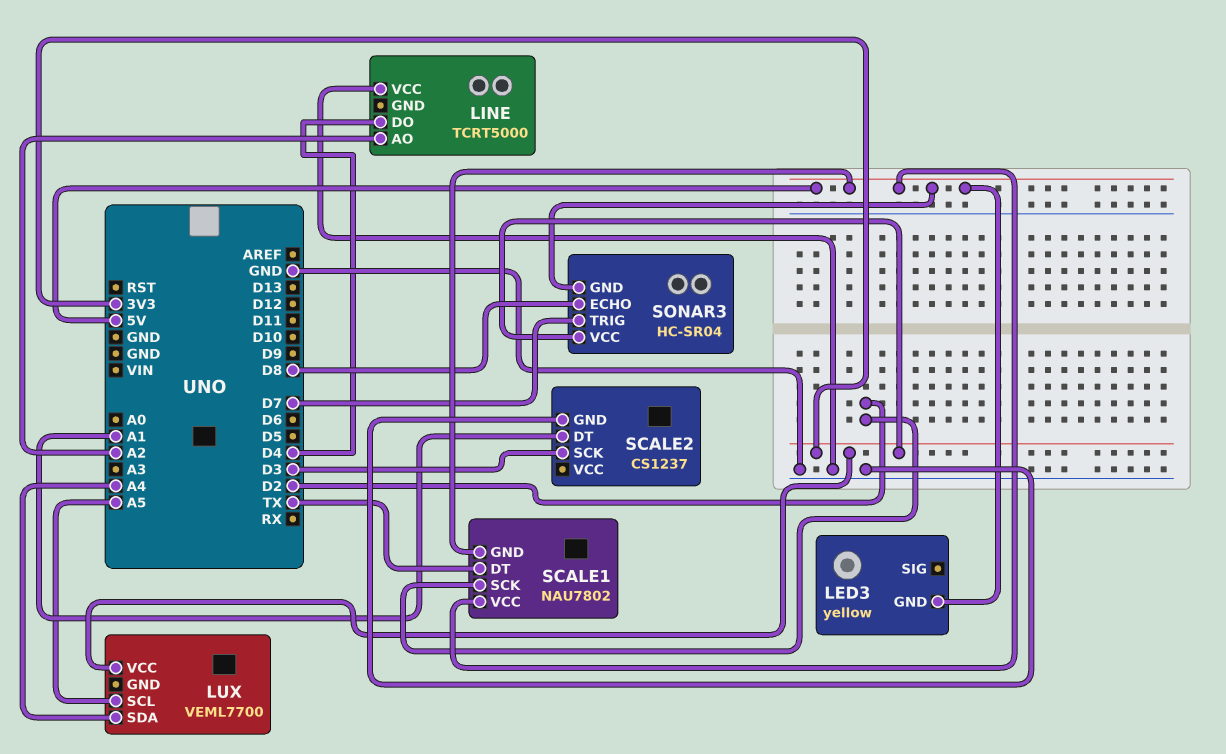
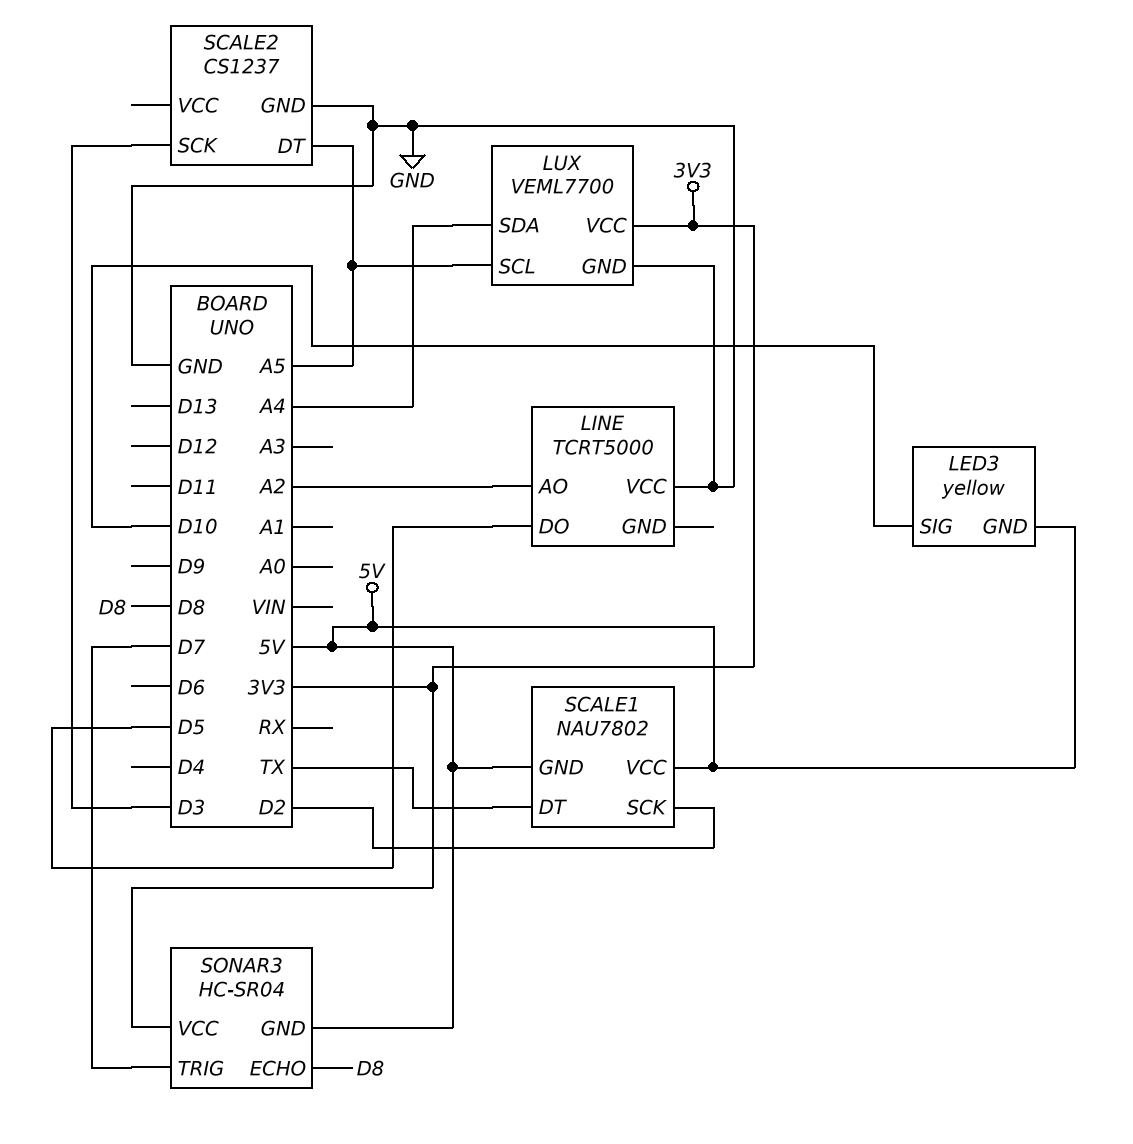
LED3 pin SIG: none -> D10
LINE pin DO: D4 -> D5
LUX pin GND: none -> GND
SCALE2 pin DT: A1 -> A5

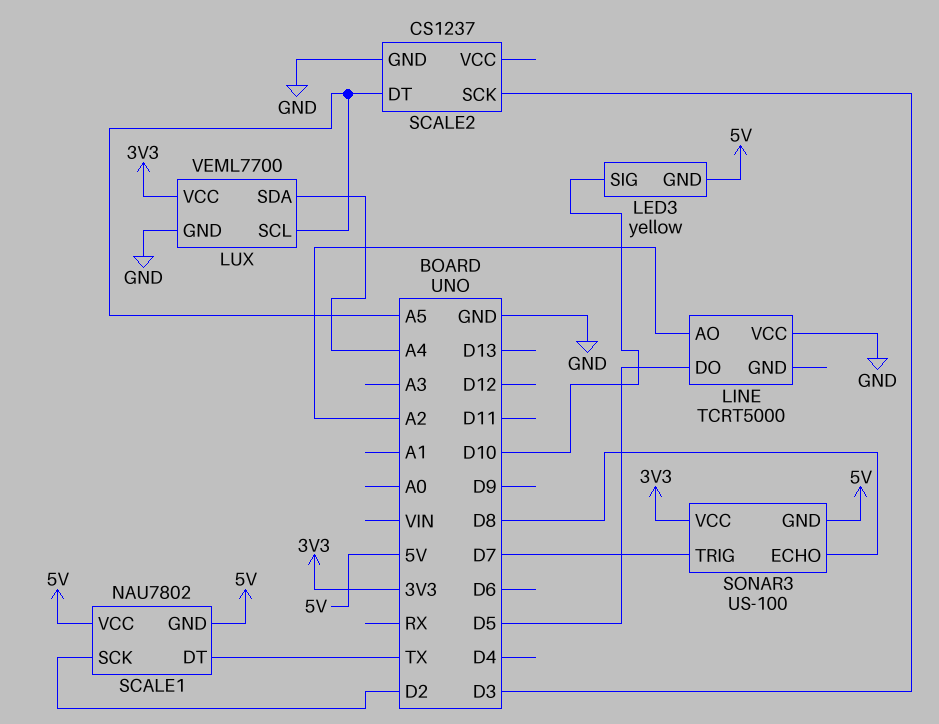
SONAR3: HC-SR04 -> US-100

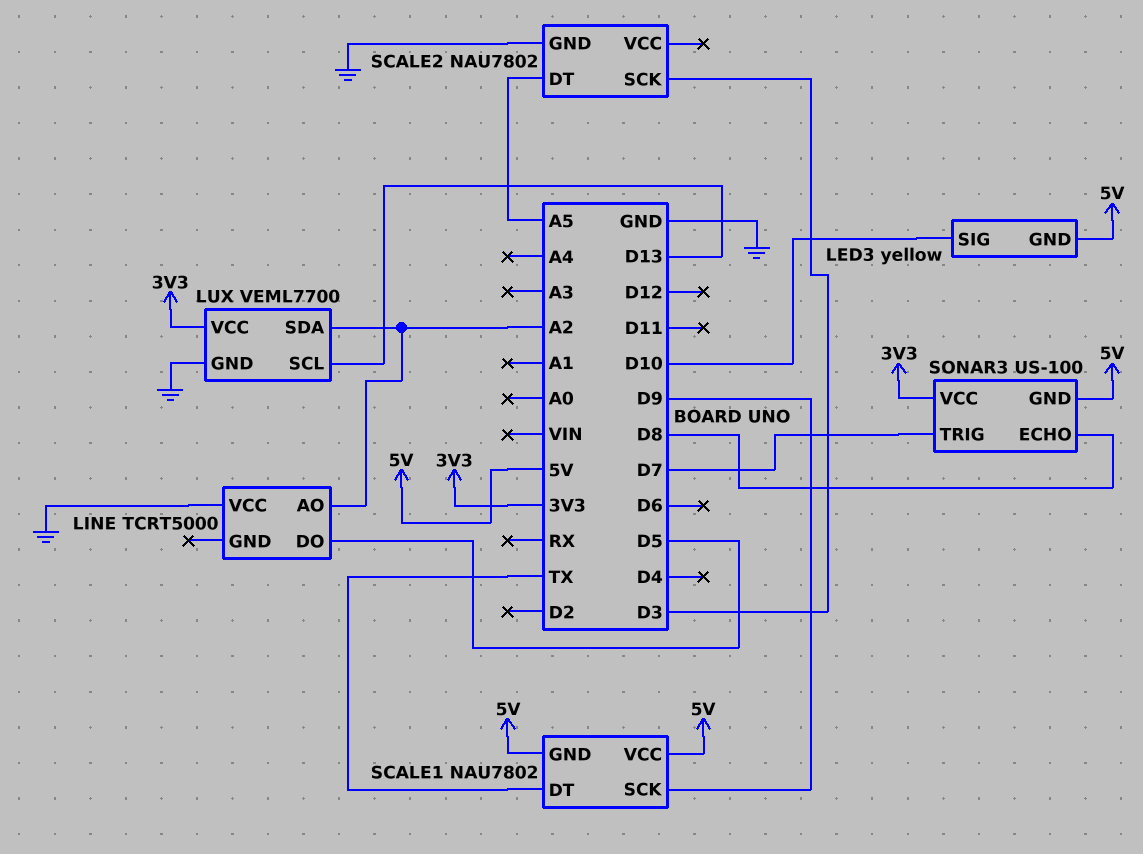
LUX pin SCL: A5 -> D13
LUX pin SDA: A4 -> A2
SCALE1 pin SCK: D2 -> D9
SCALE2: CS1237 -> NAU7802

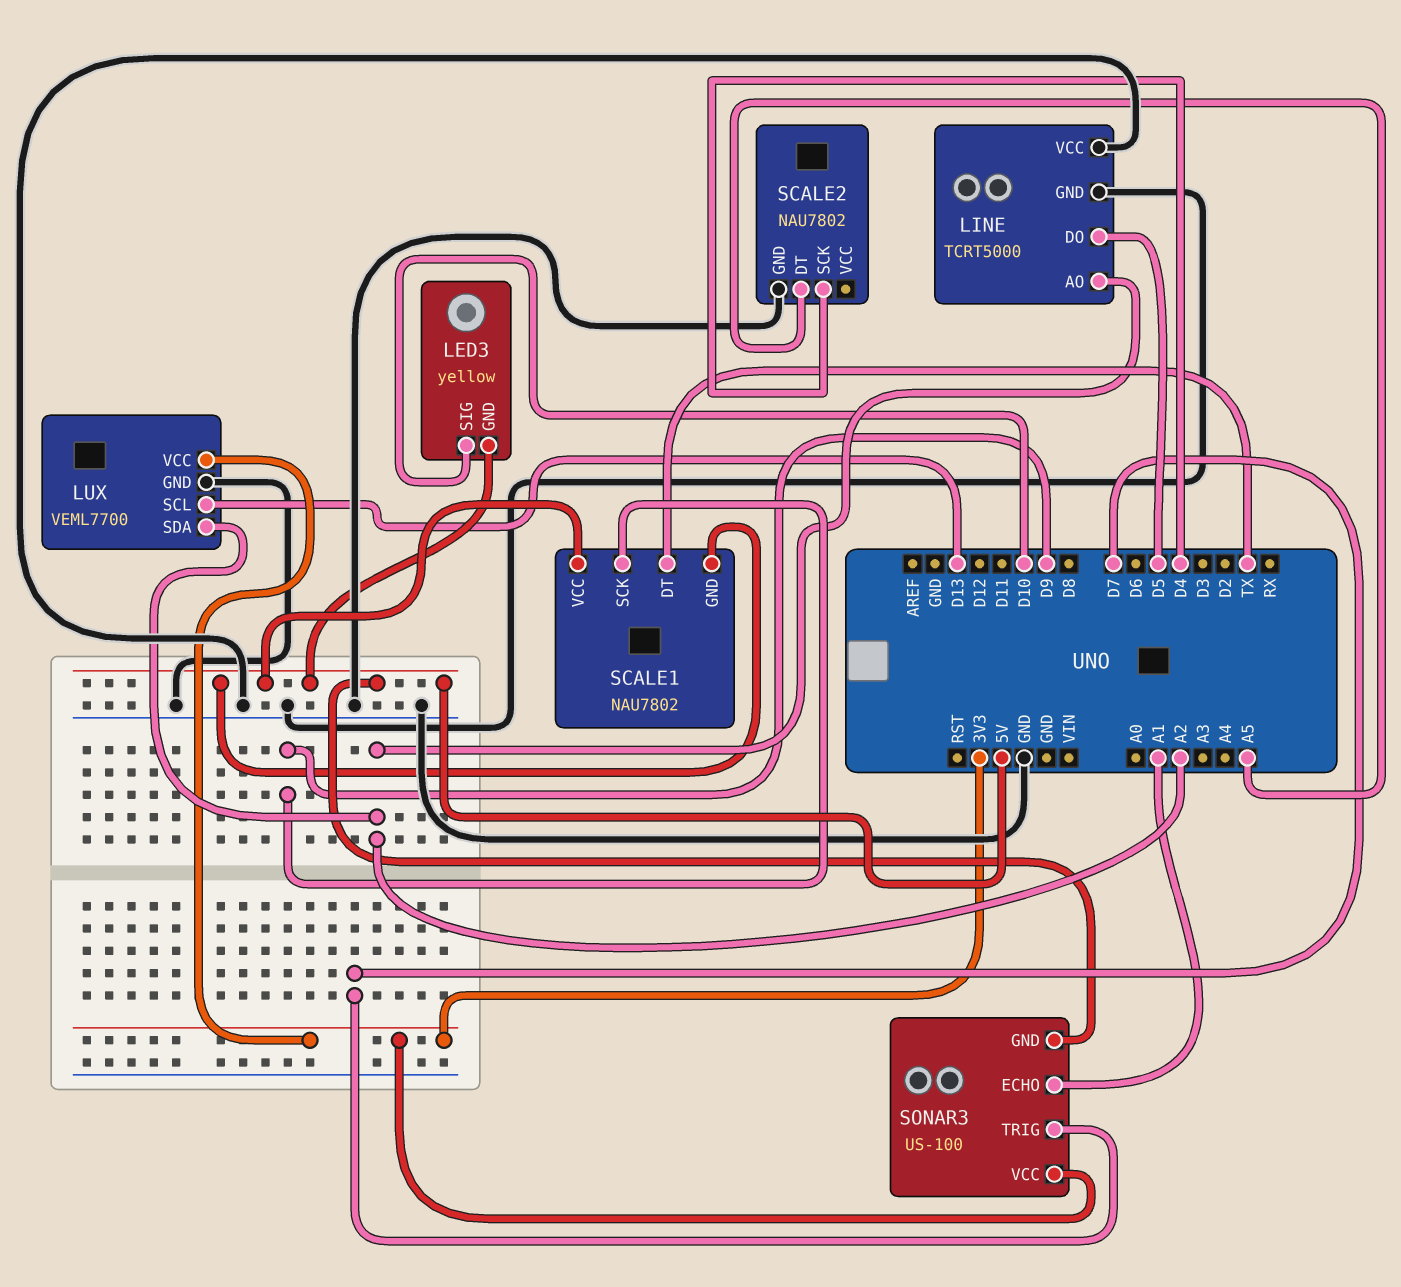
LINE pin GND: none -> GND
SCALE2 pin SCK: D3 -> D4
SONAR3 pin ECHO: D8 -> A1

